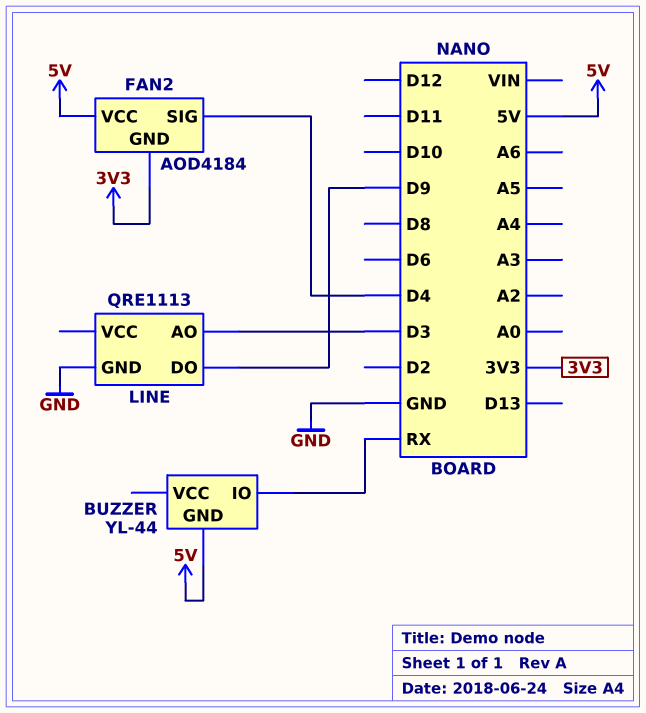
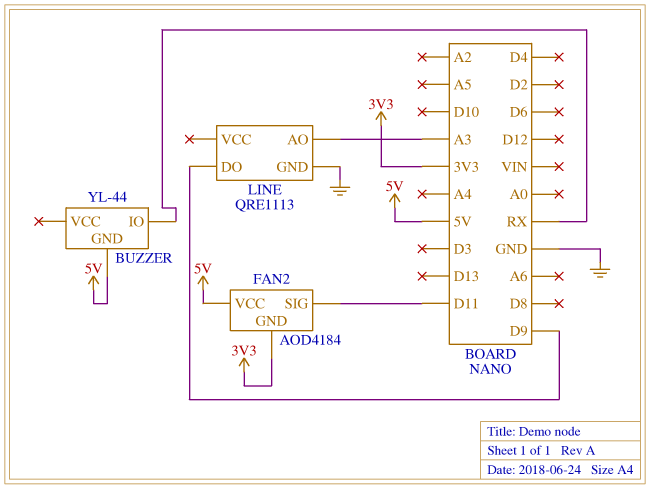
FAN2 pin SIG: D4 -> D11
LINE pin AO: D3 -> A3

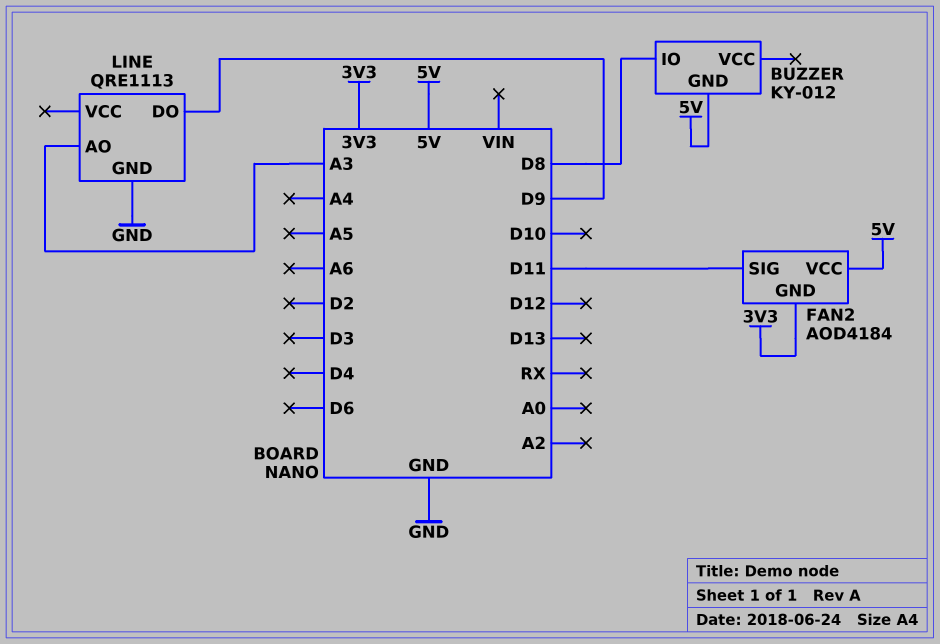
BUZZER: YL-44 -> KY-012
BUZZER pin IO: RX -> D8

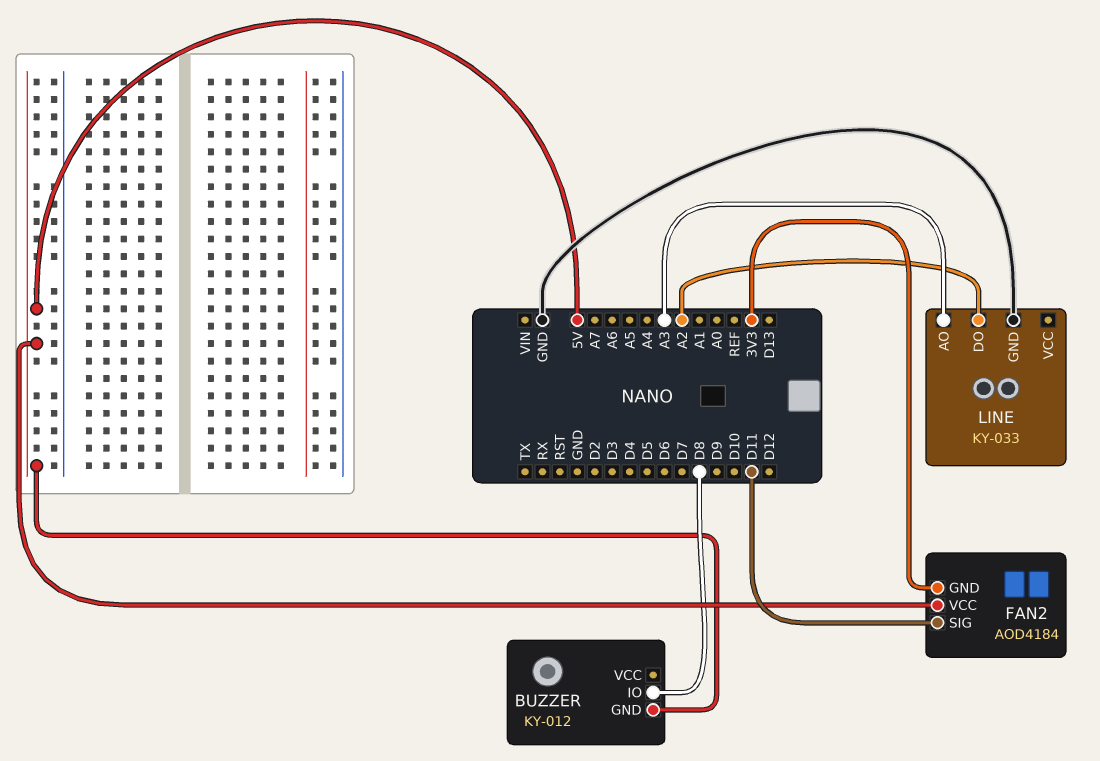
LINE: QRE1113 -> KY-033
LINE pin DO: D9 -> A2

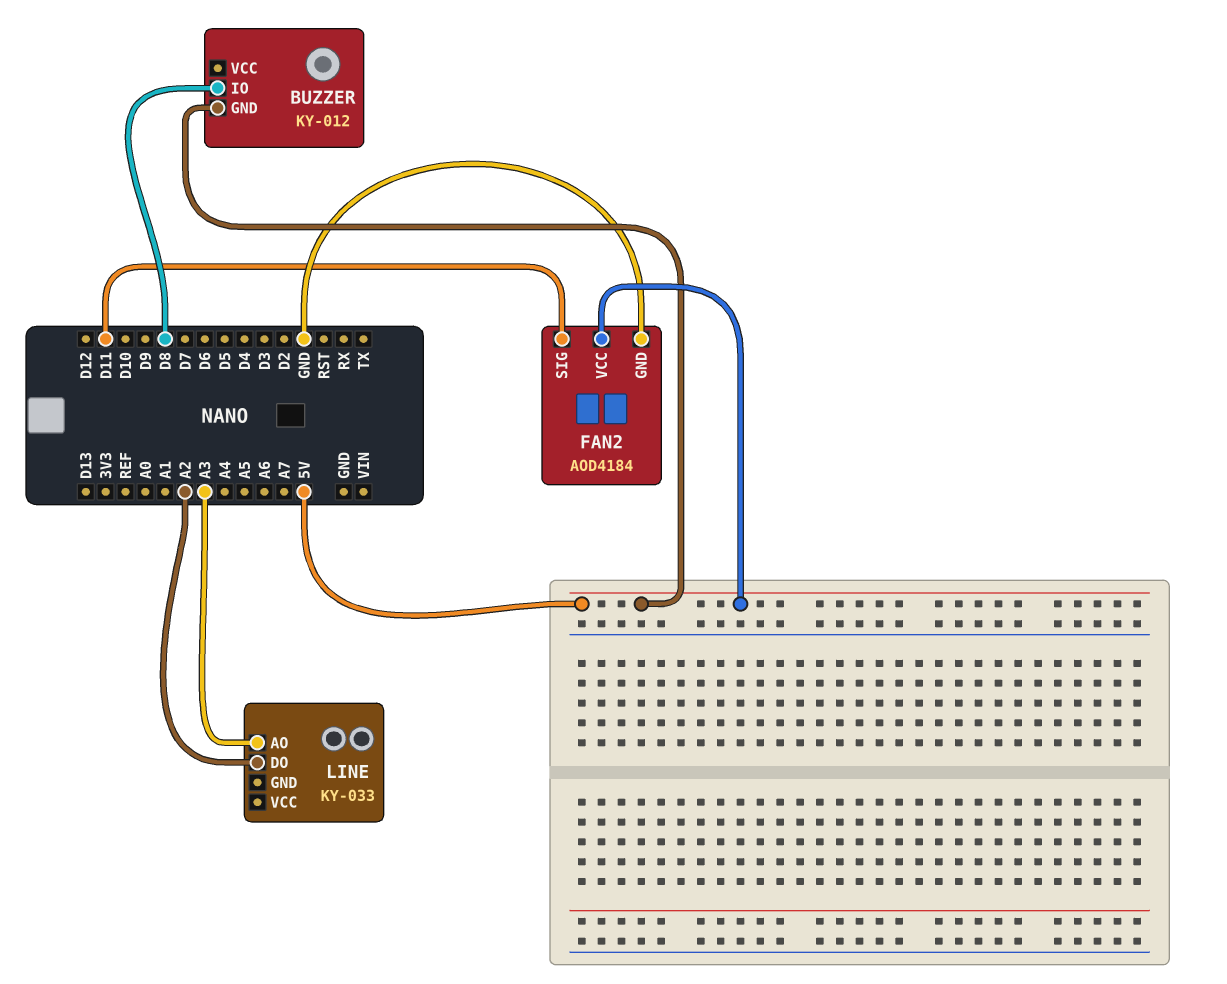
FAN2 pin GND: 3V3 -> GND
LINE pin GND: GND -> none

